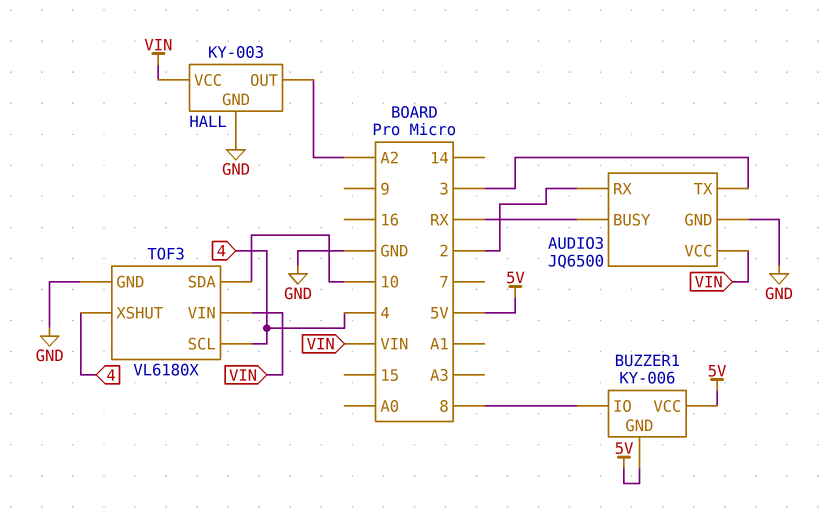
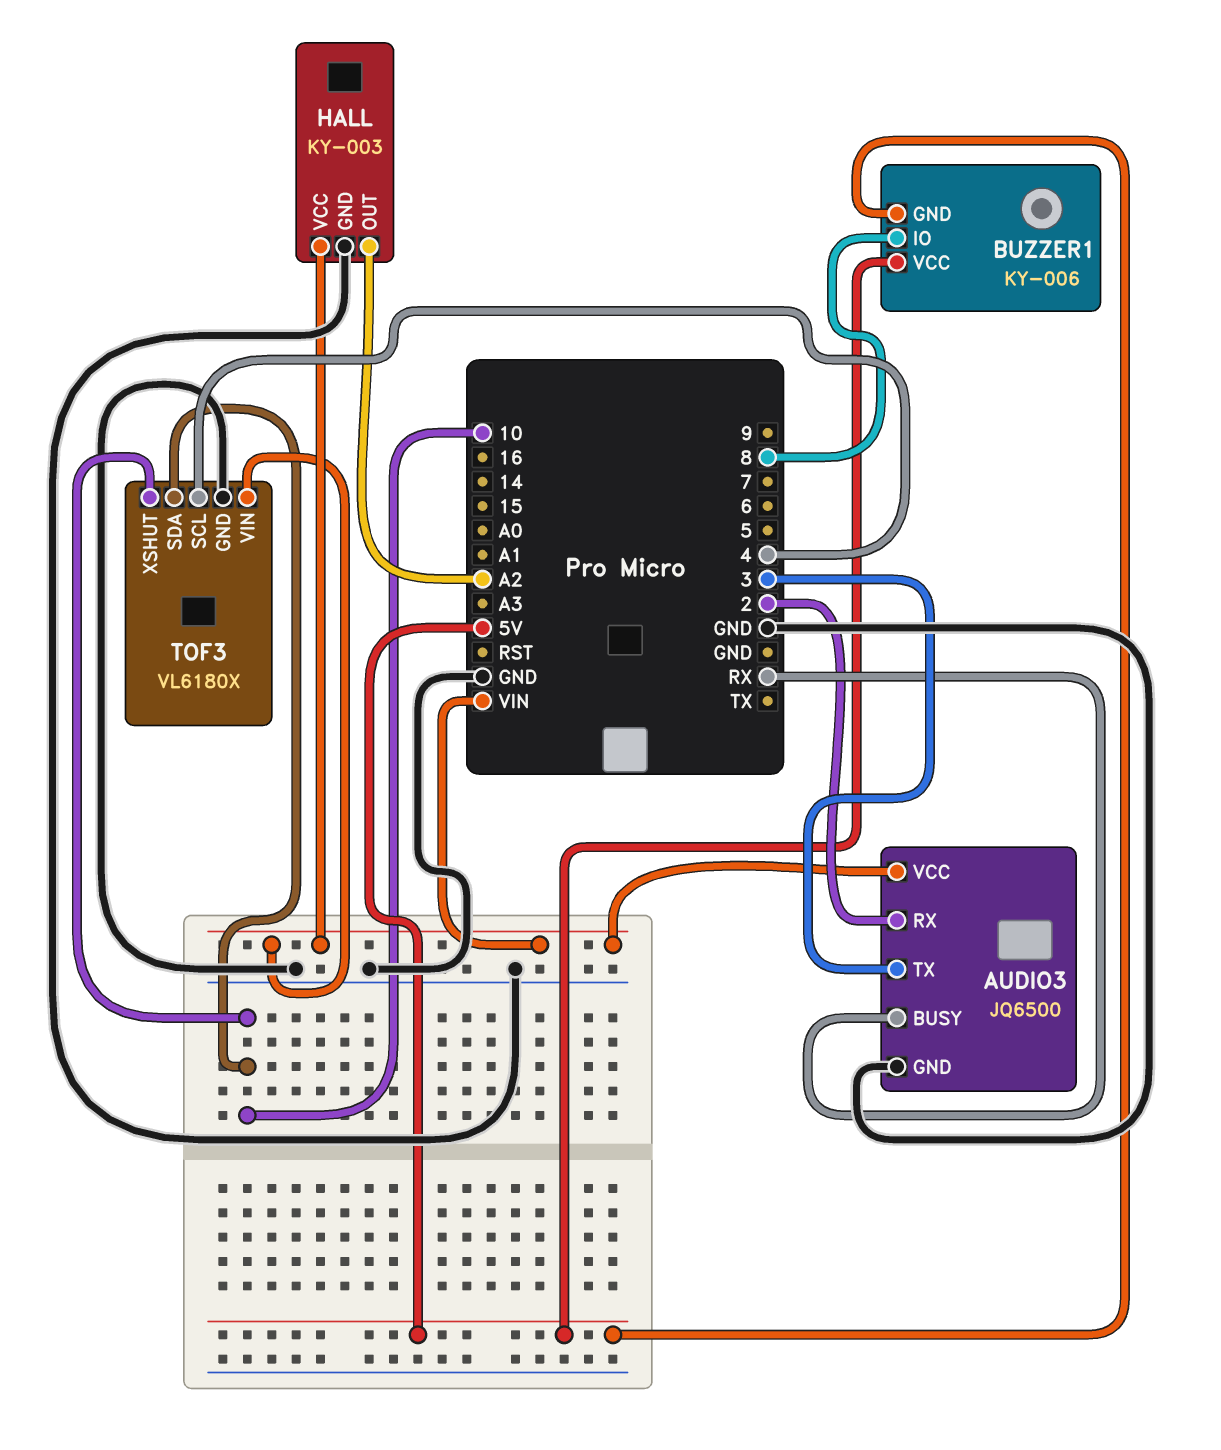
TOF3 pin XSHUT: 4 -> 10

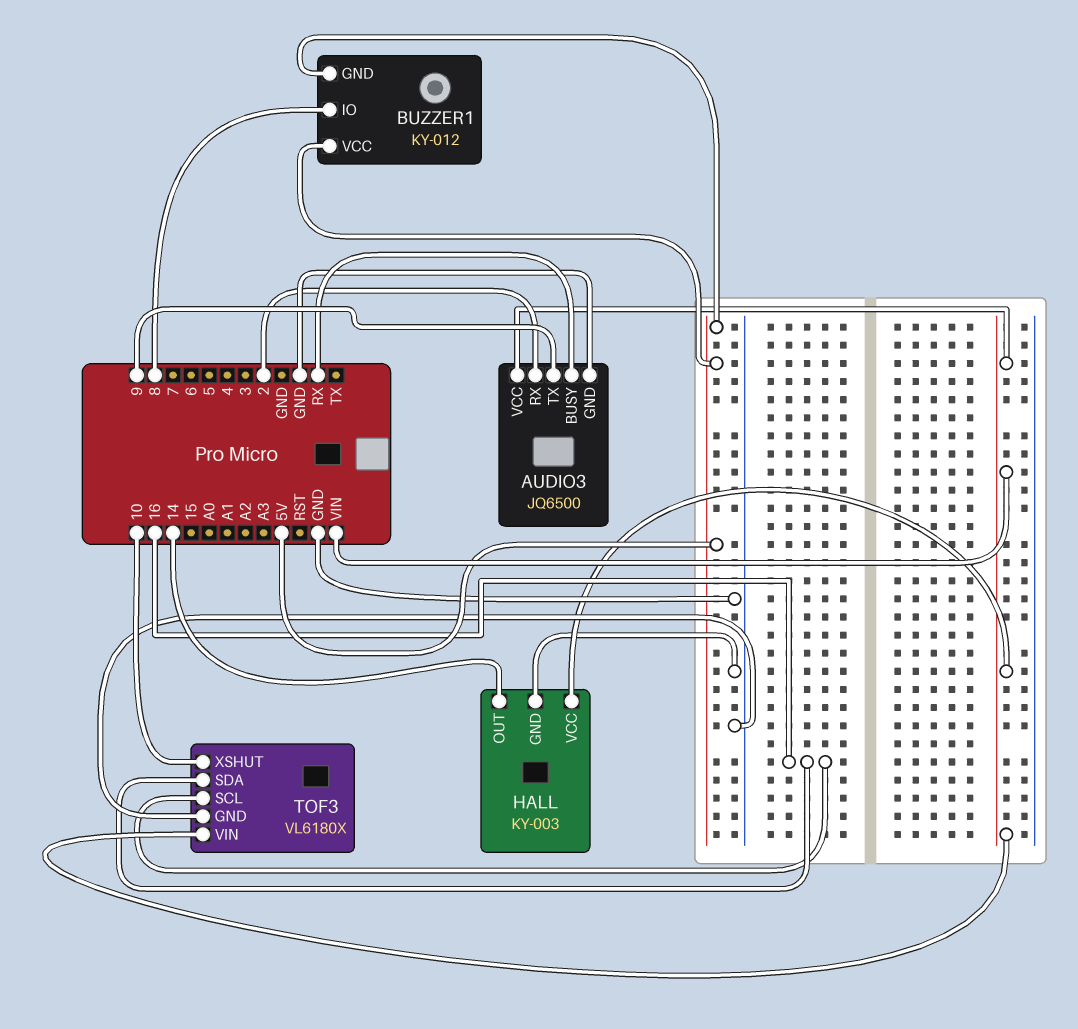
AUDIO3 pin TX: 3 -> 9
BUZZER1: KY-006 -> KY-012
HALL pin OUT: A2 -> 14
TOF3 pin SCL: 4 -> 16
TOF3 pin SDA: 10 -> 16

